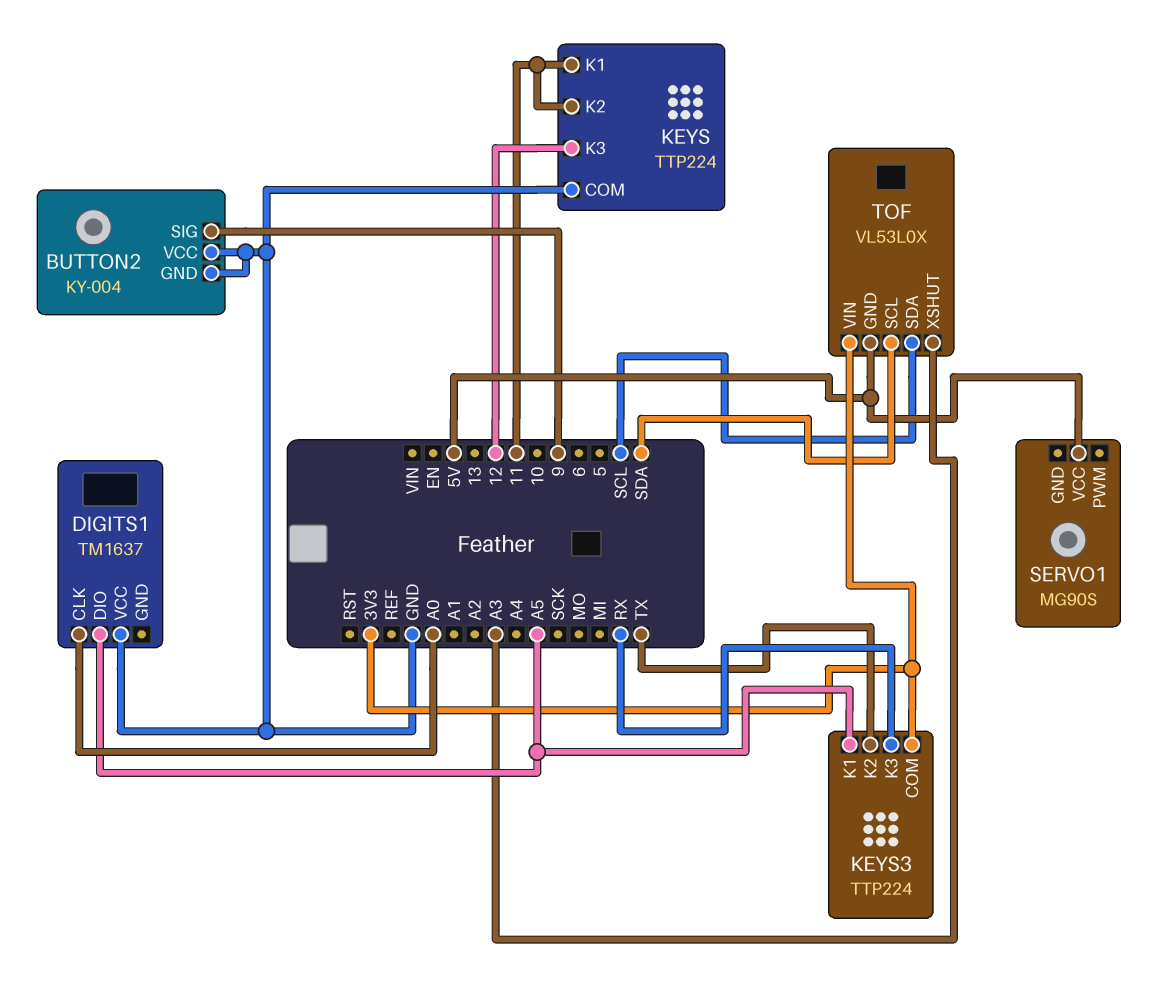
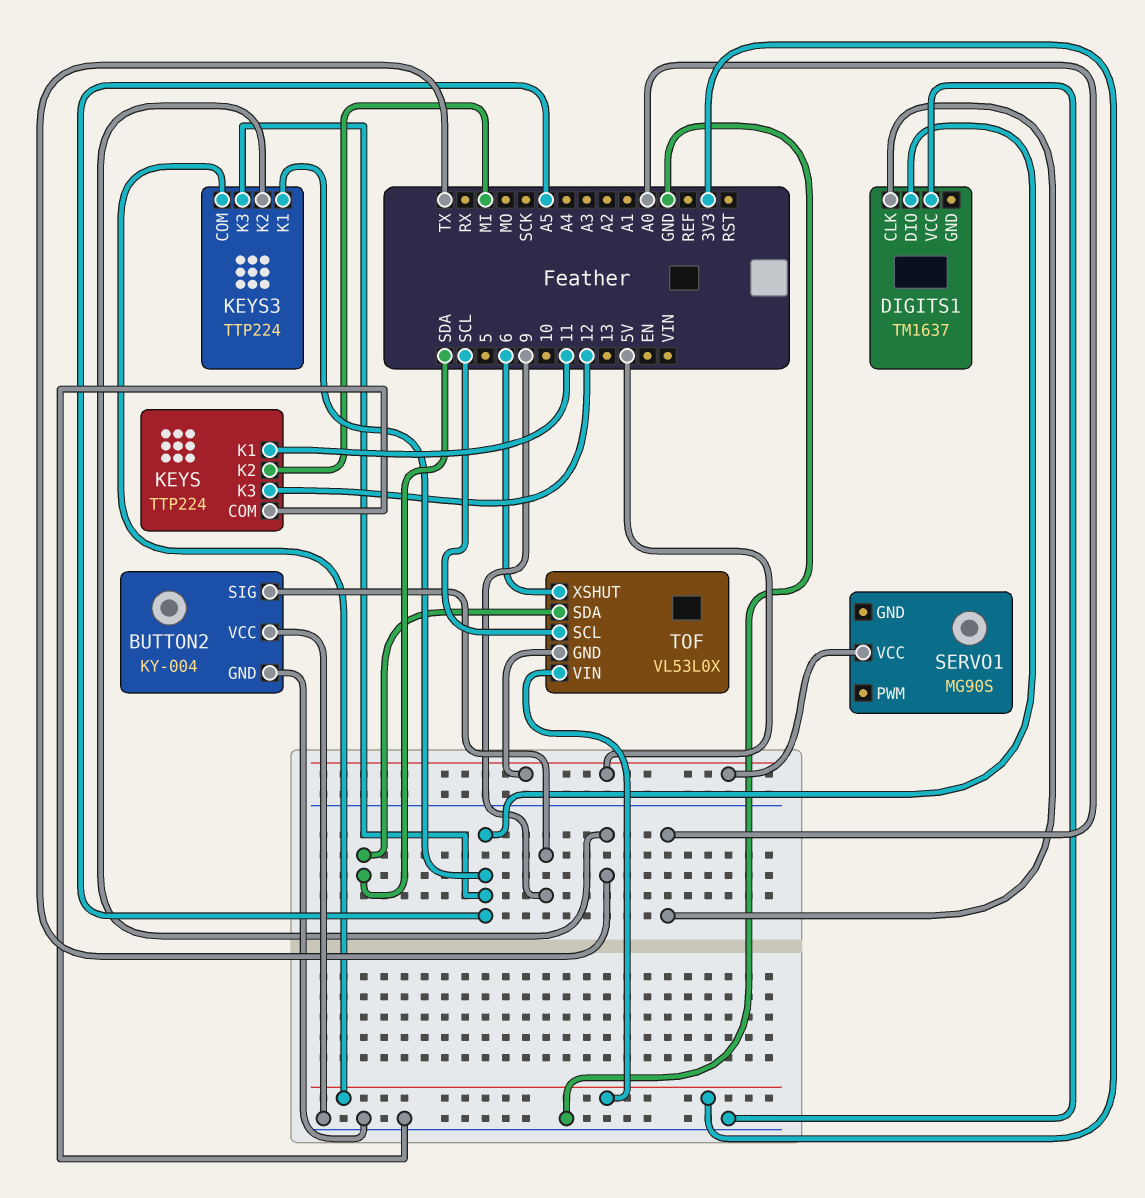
KEYS pin K2: 11 -> MI
KEYS3 pin K3: RX -> A5
TOF pin SCL: SDA -> SCL
TOF pin SDA: SCL -> SDA
TOF pin XSHUT: A3 -> 6

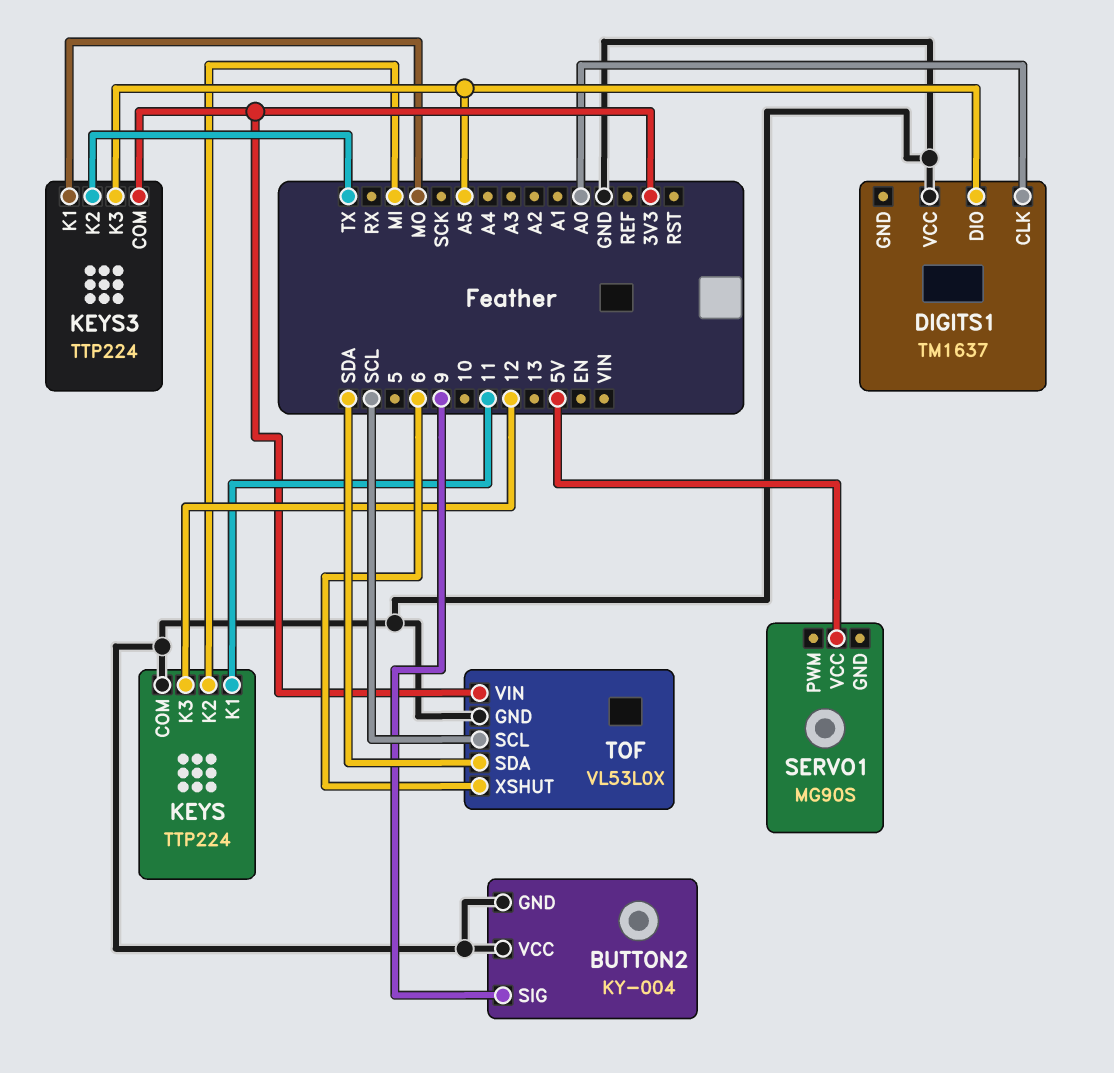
KEYS3 pin K1: A5 -> MO
TOF pin GND: 5V -> GND

